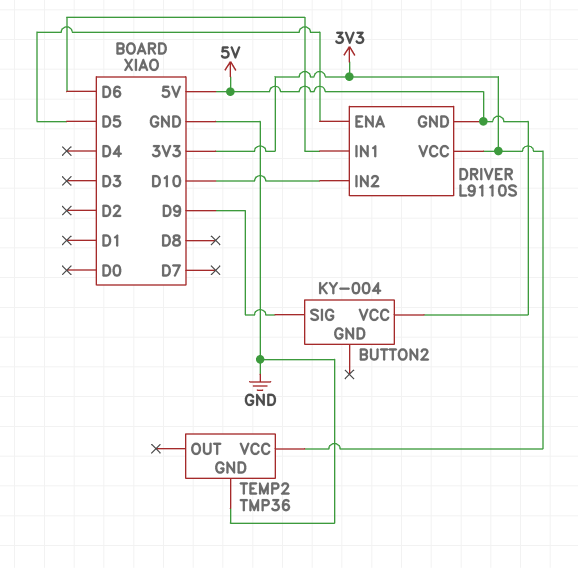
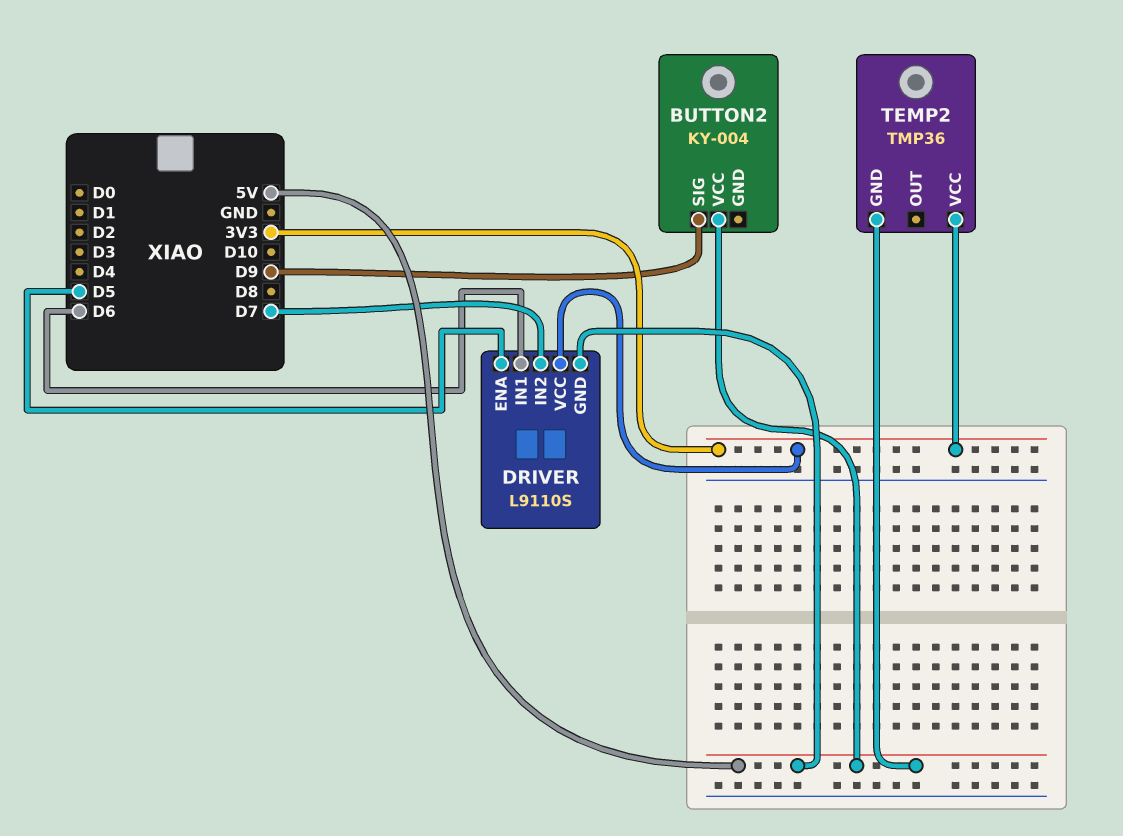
DRIVER pin IN2: D10 -> D7
TEMP2 pin GND: GND -> 5V

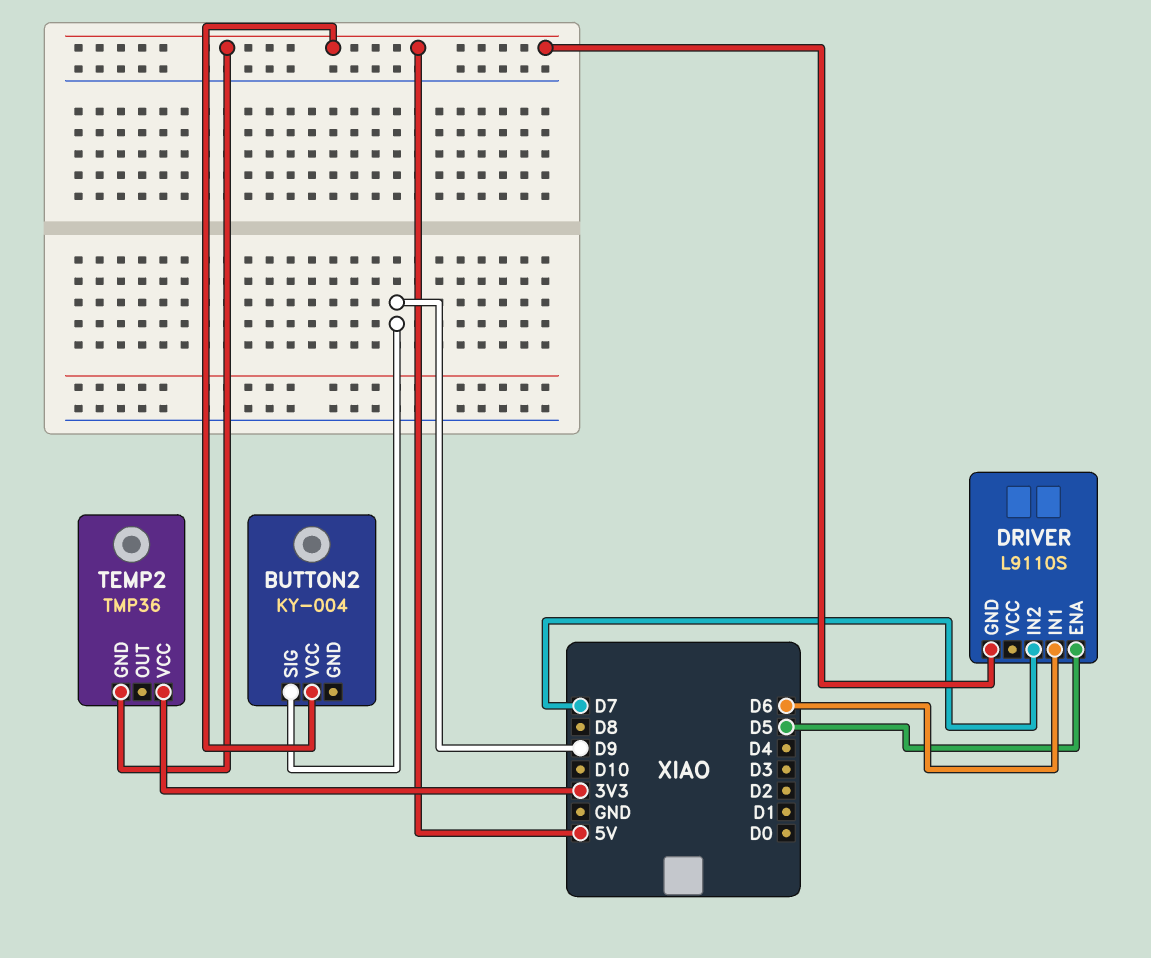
DRIVER pin VCC: 3V3 -> none

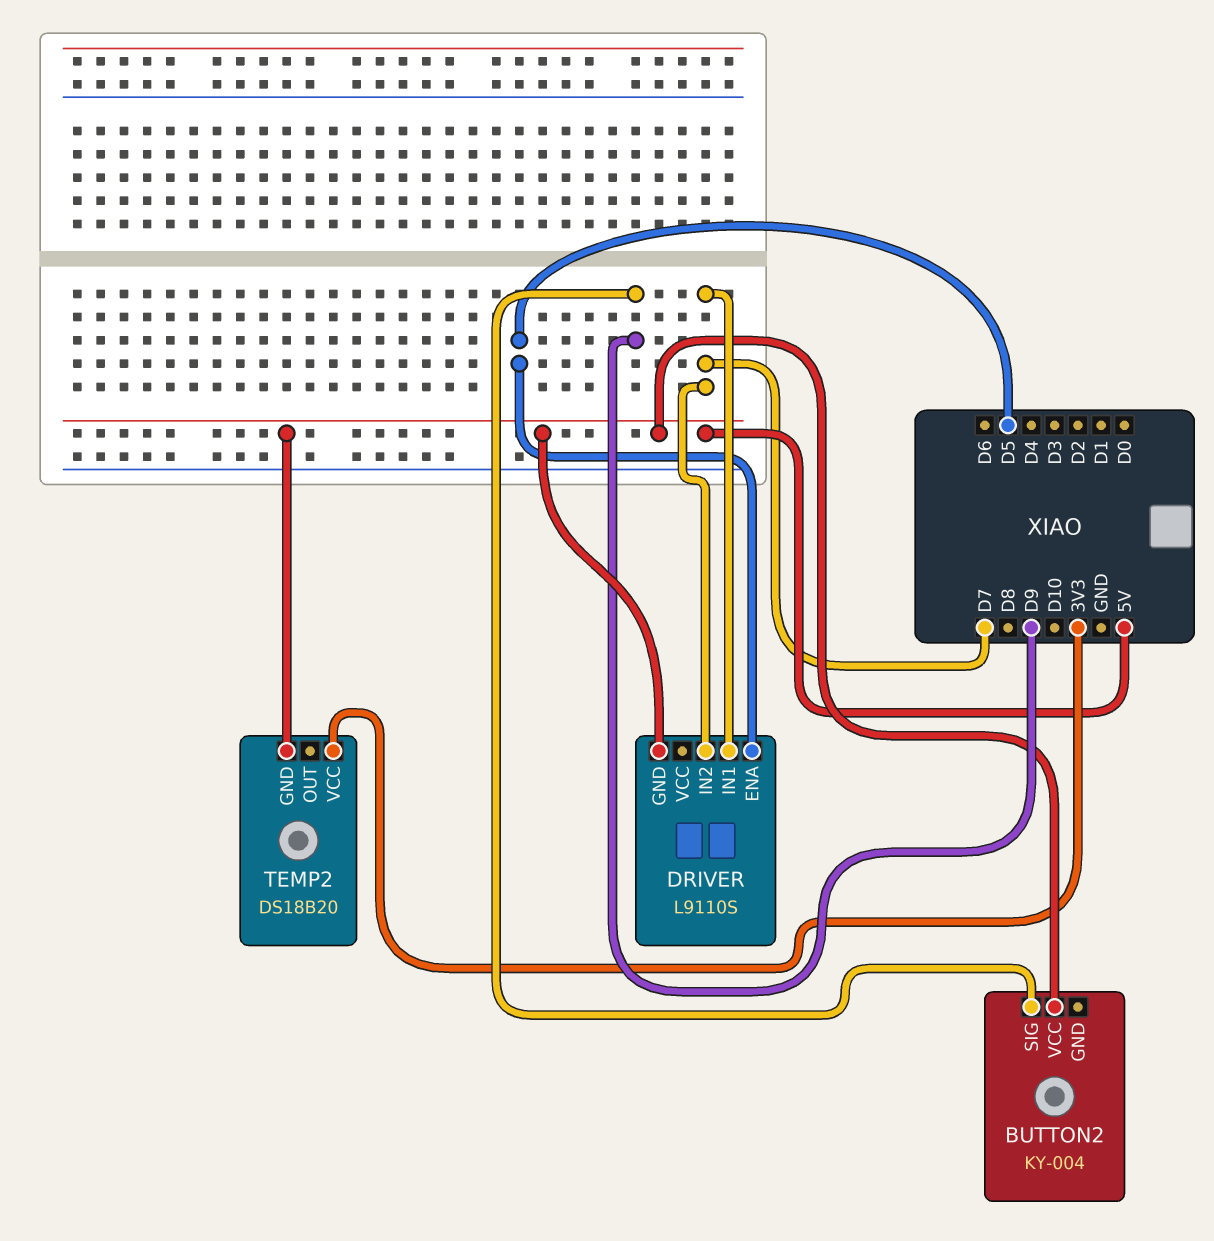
DRIVER pin IN1: D6 -> D7
TEMP2: TMP36 -> DS18B20

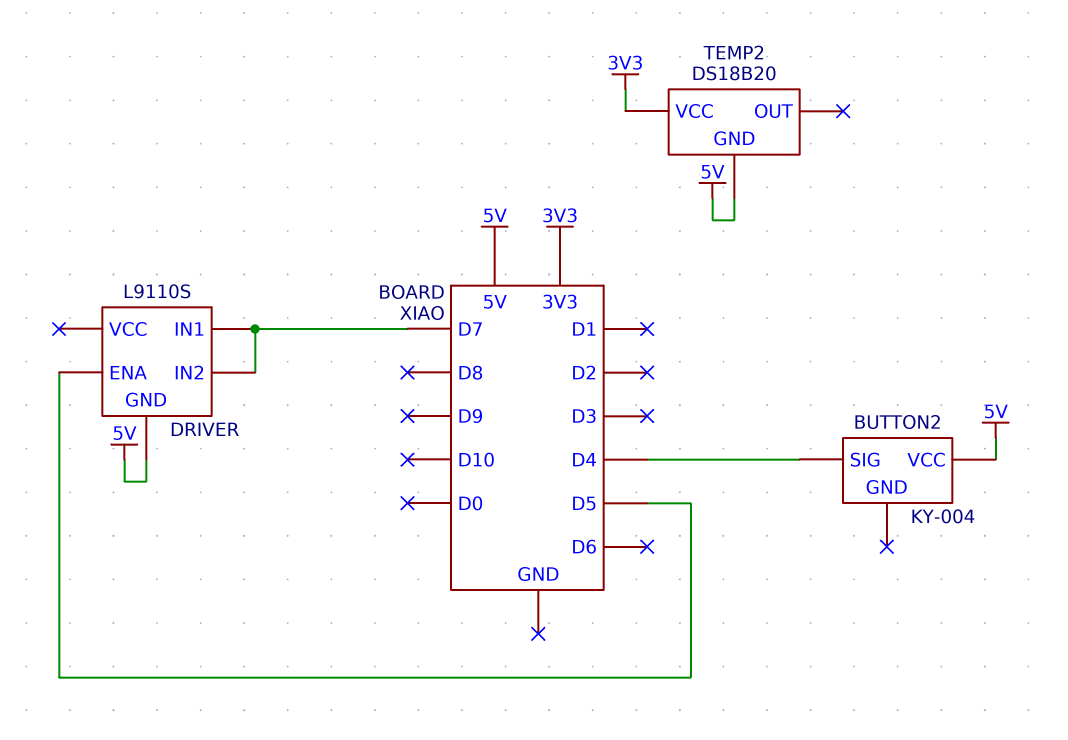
BUTTON2 pin SIG: D9 -> D4

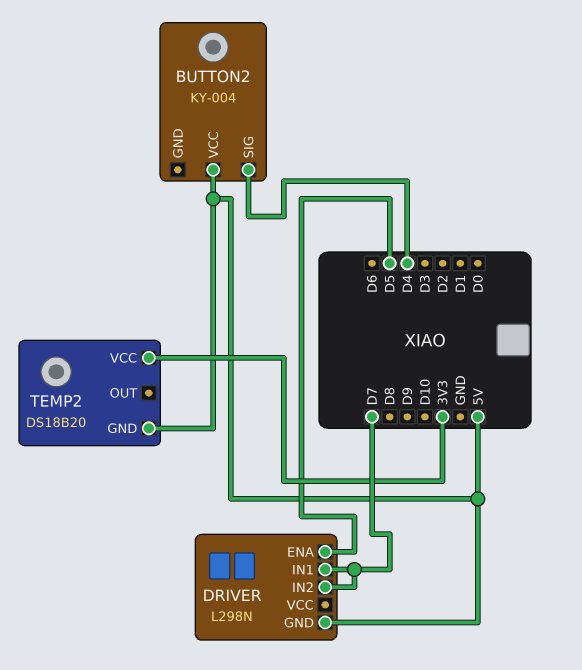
DRIVER: L9110S -> L298N

